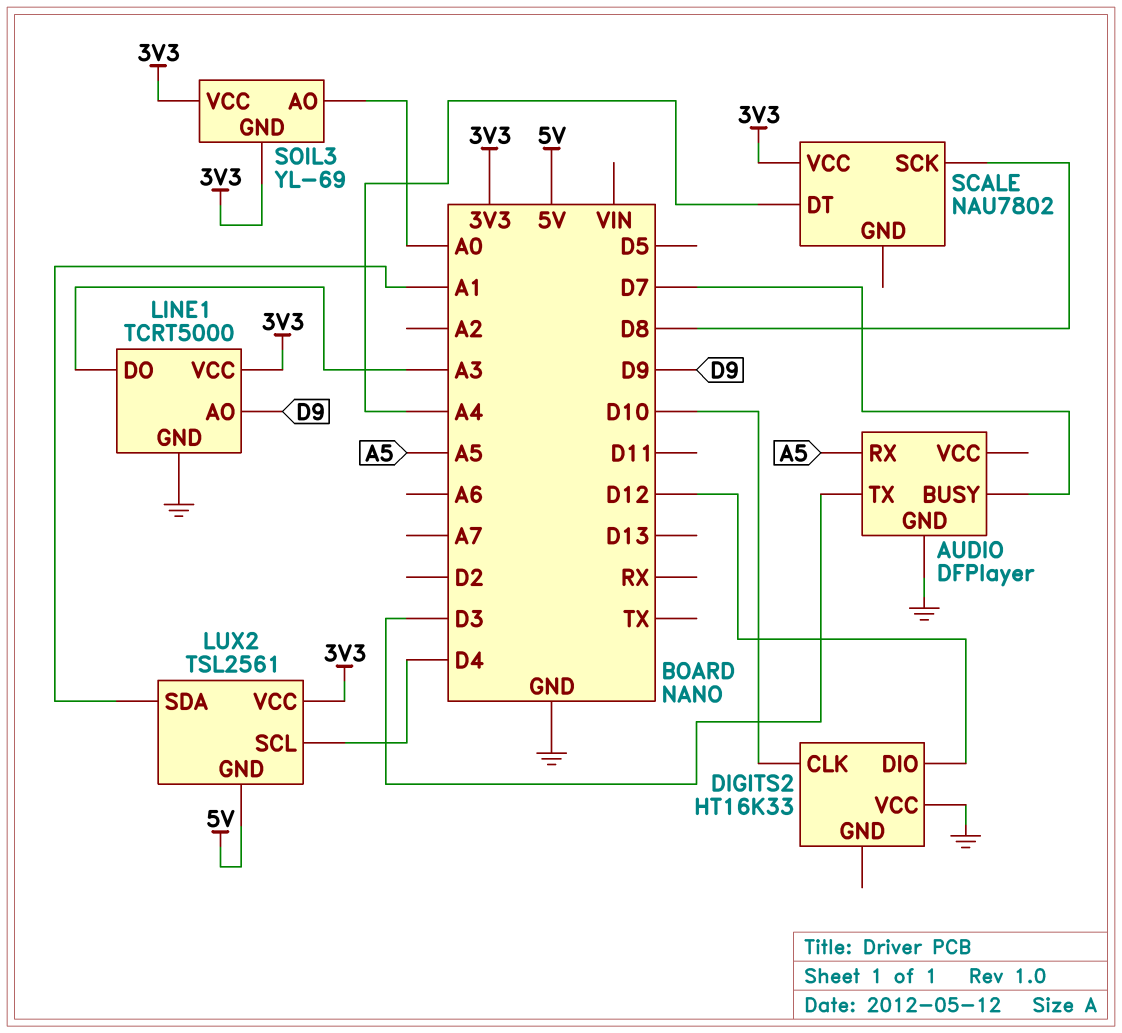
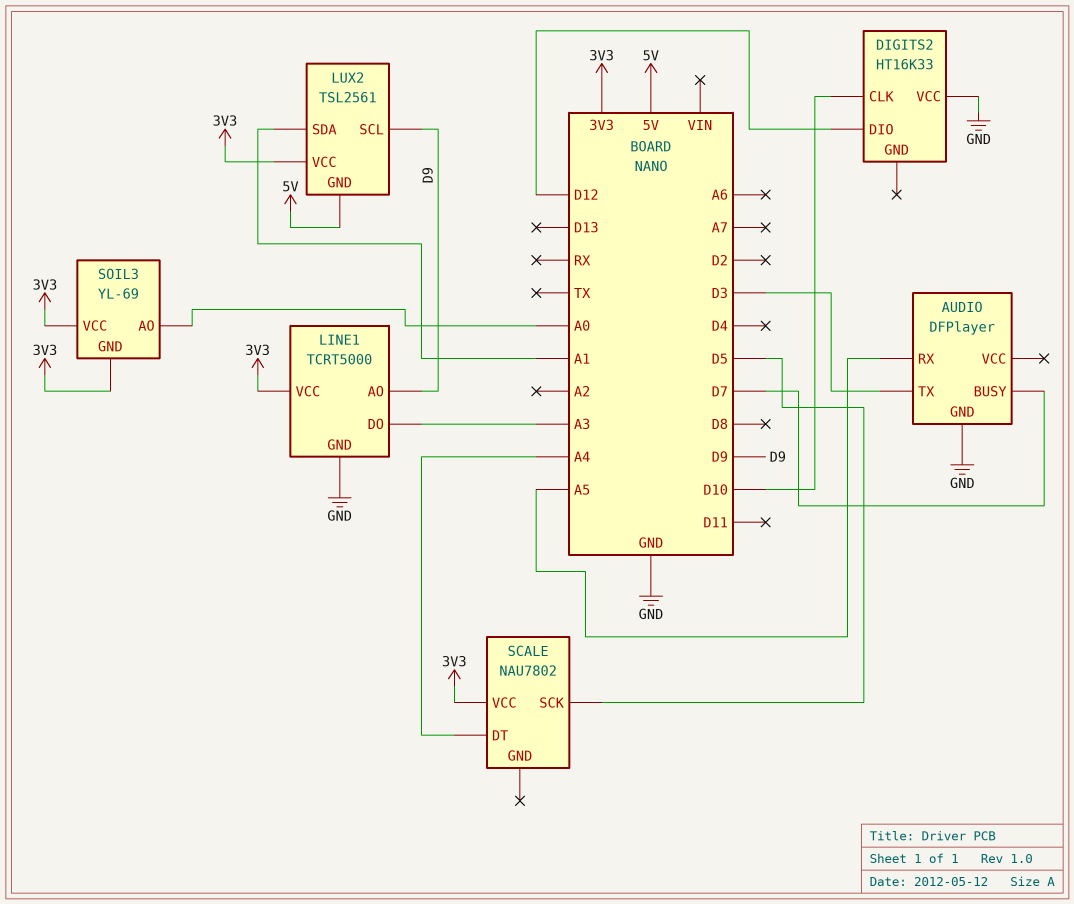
LUX2 pin SCL: D4 -> D9
SCALE pin SCK: D8 -> D5

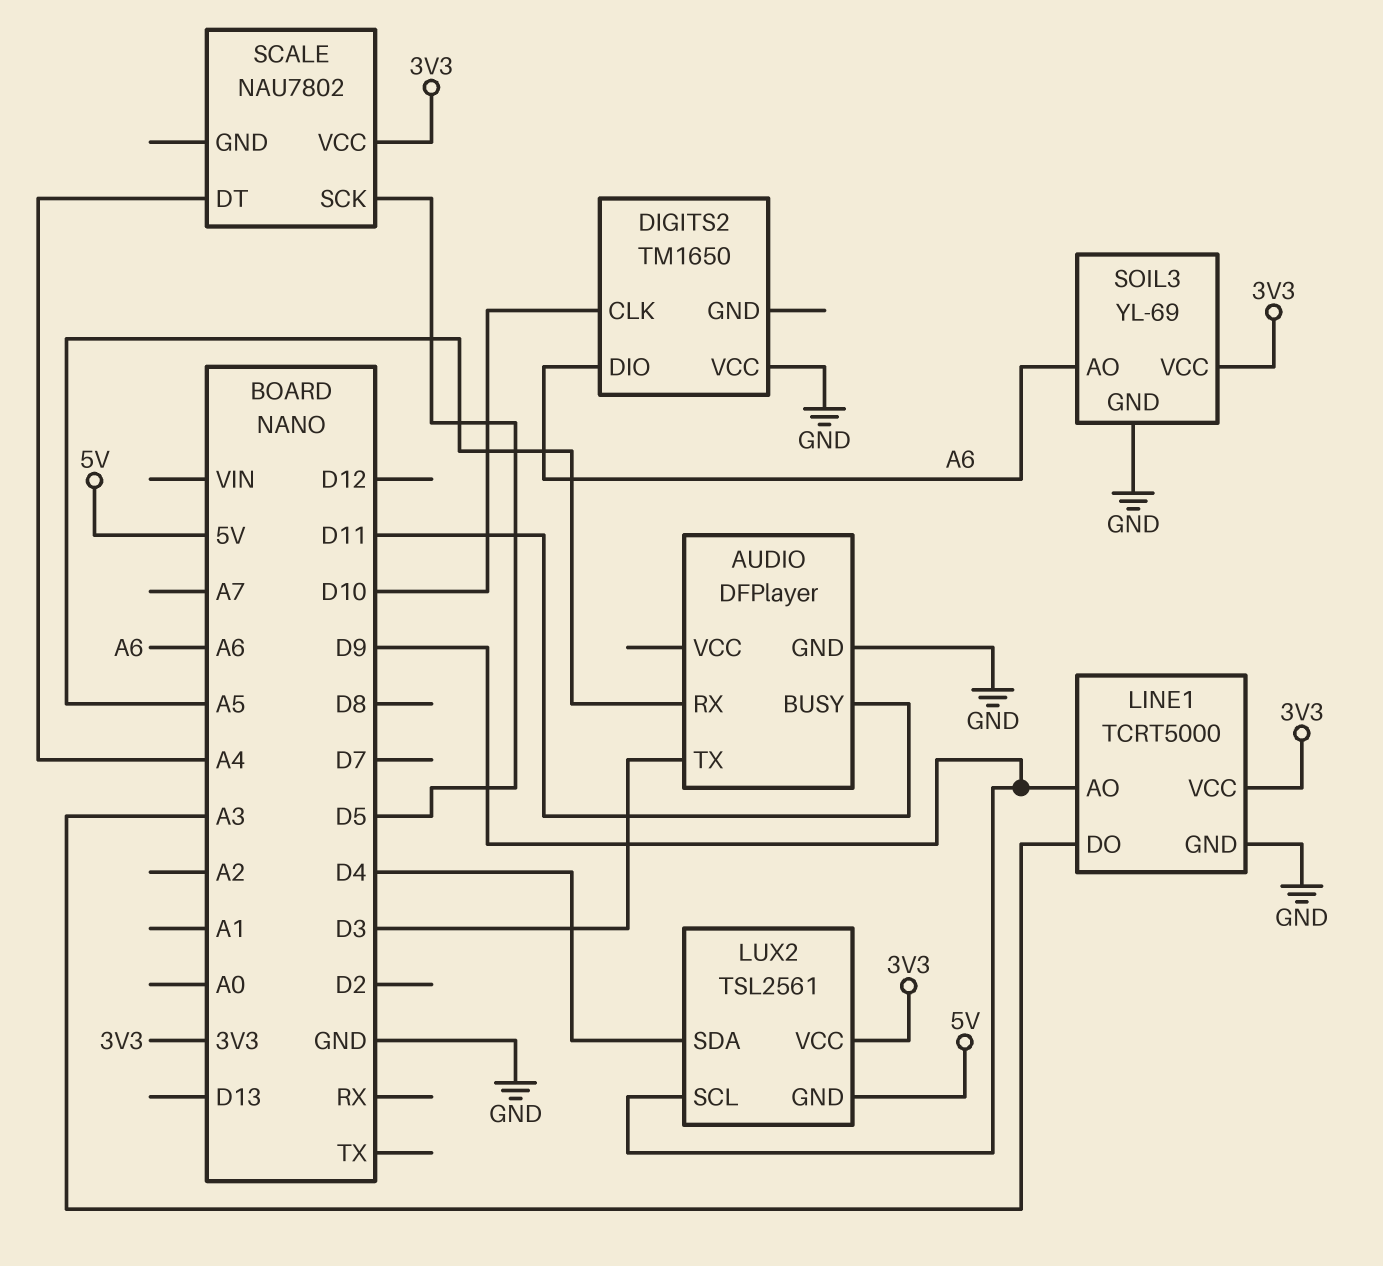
AUDIO pin BUSY: D7 -> D11
DIGITS2: HT16K33 -> TM1650
DIGITS2 pin DIO: D12 -> A6
LUX2 pin SDA: A1 -> D4
SOIL3 pin AO: A0 -> A6
SOIL3 pin GND: 3V3 -> GND

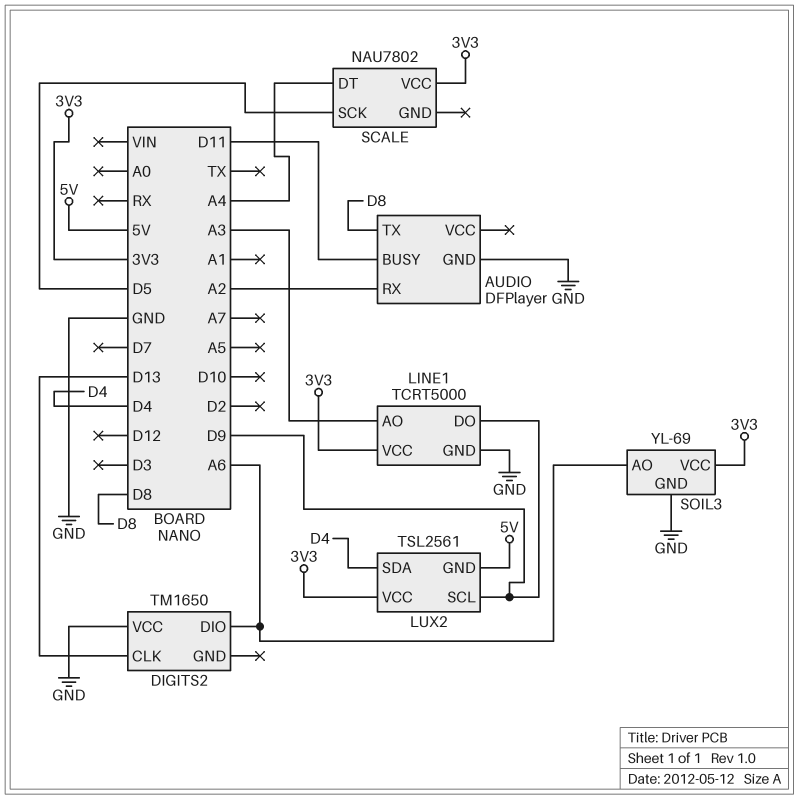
AUDIO pin RX: A5 -> A2
AUDIO pin TX: D3 -> D8
DIGITS2 pin CLK: D10 -> D13
LINE1 pin AO: D9 -> A3
LINE1 pin DO: A3 -> D9

